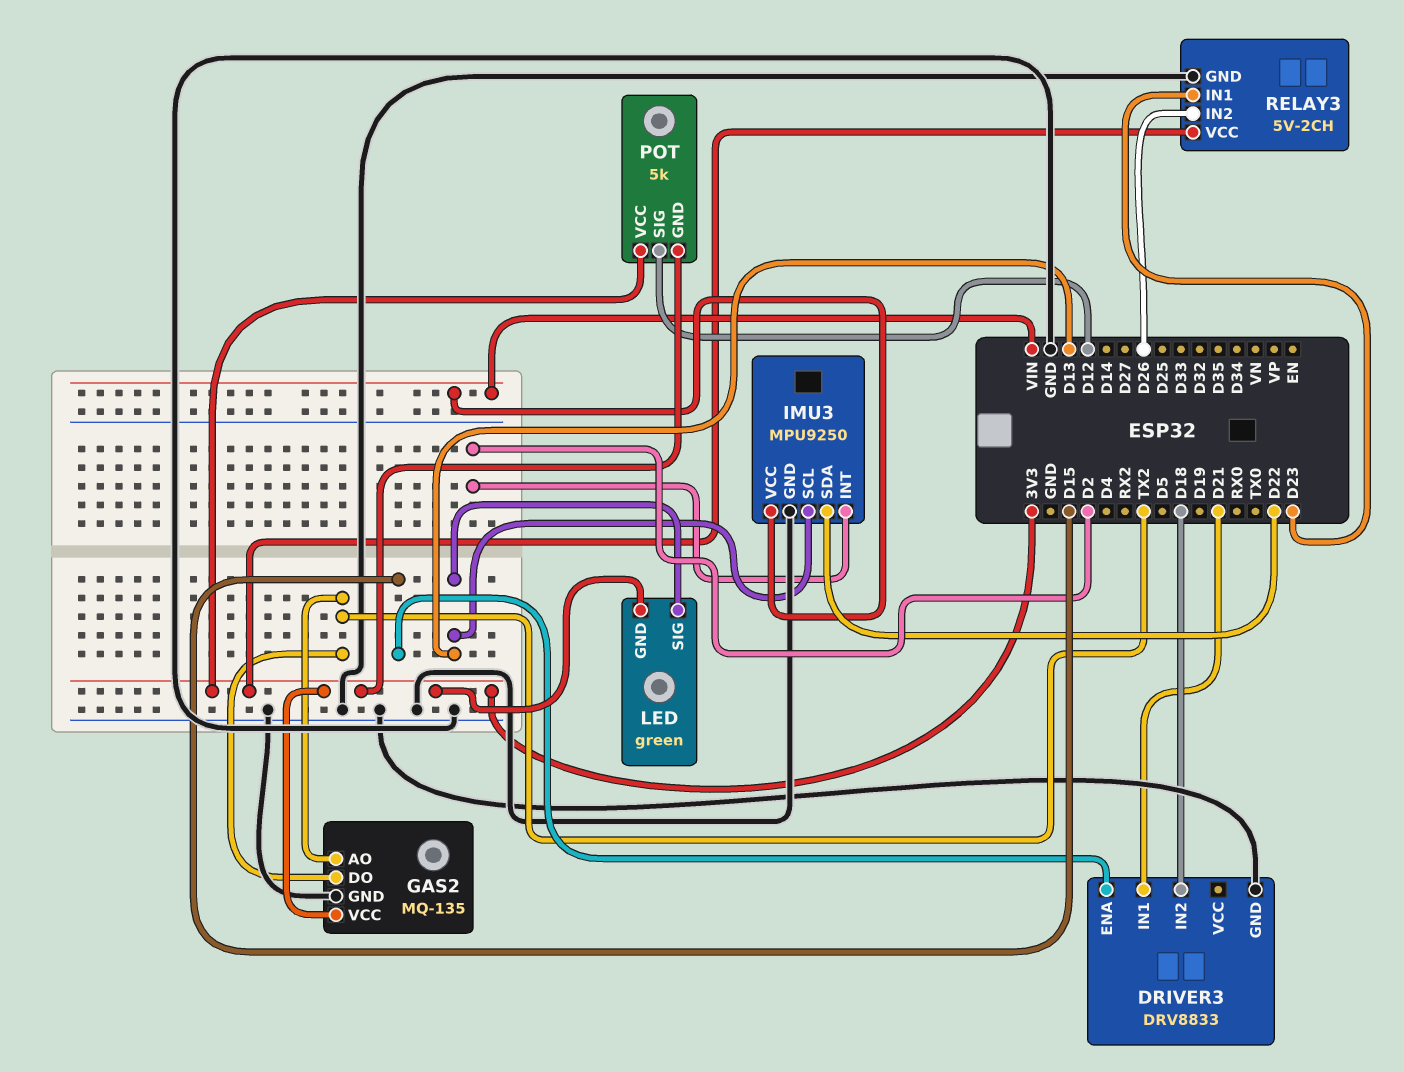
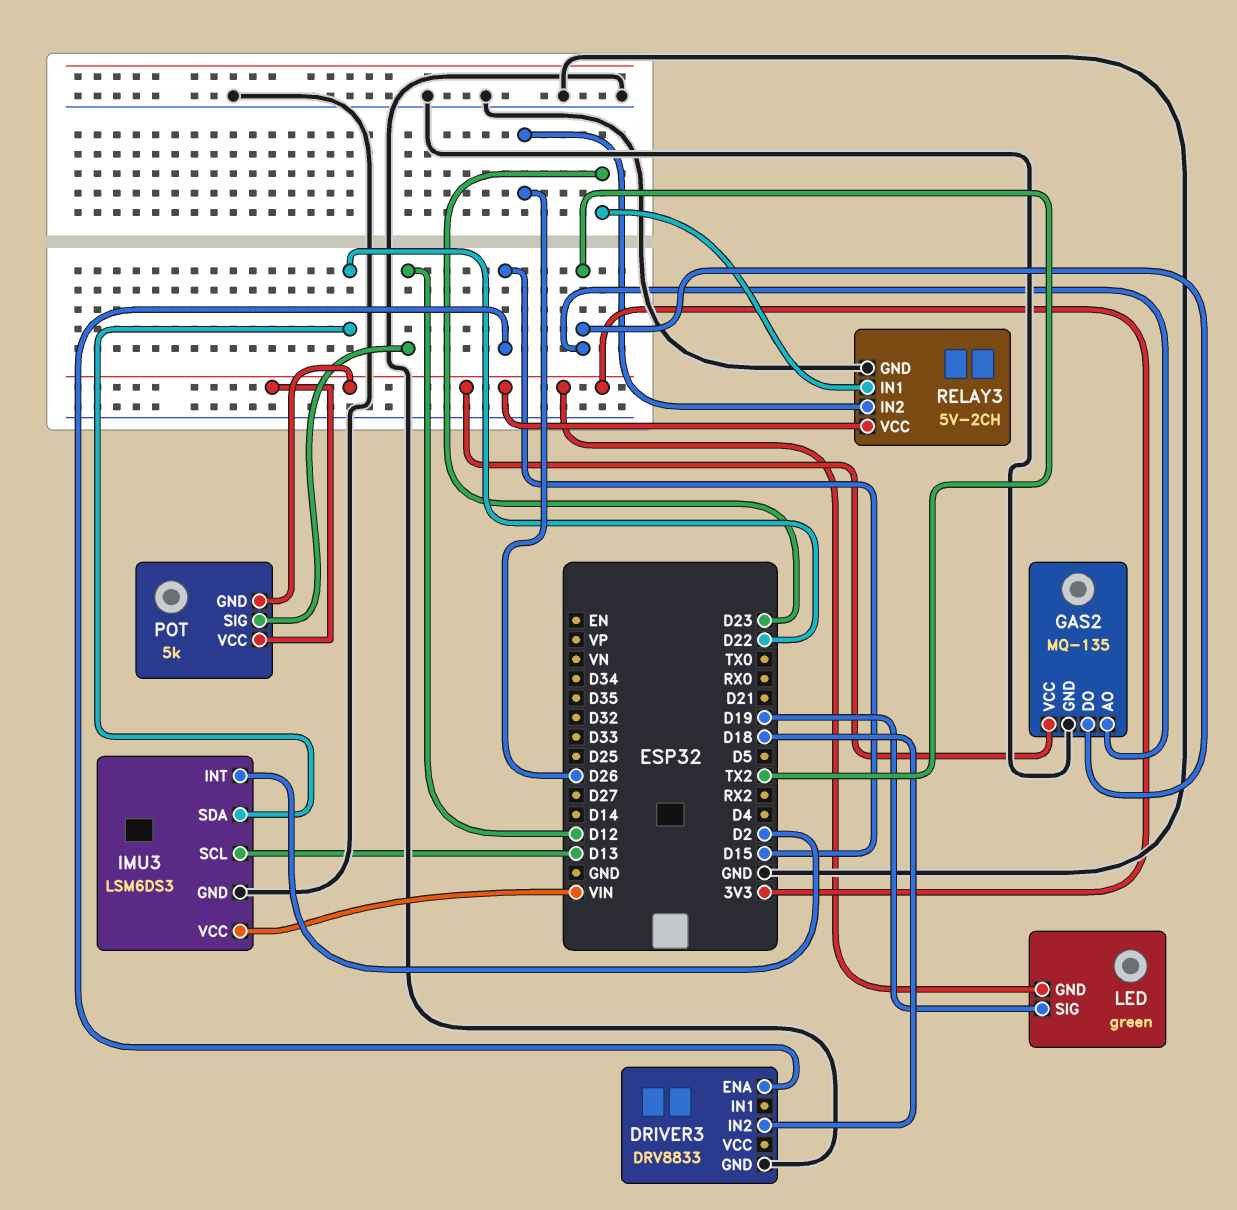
DRIVER3 pin IN1: D21 -> none
IMU3: MPU9250 -> LSM6DS3
LED pin SIG: D13 -> D19

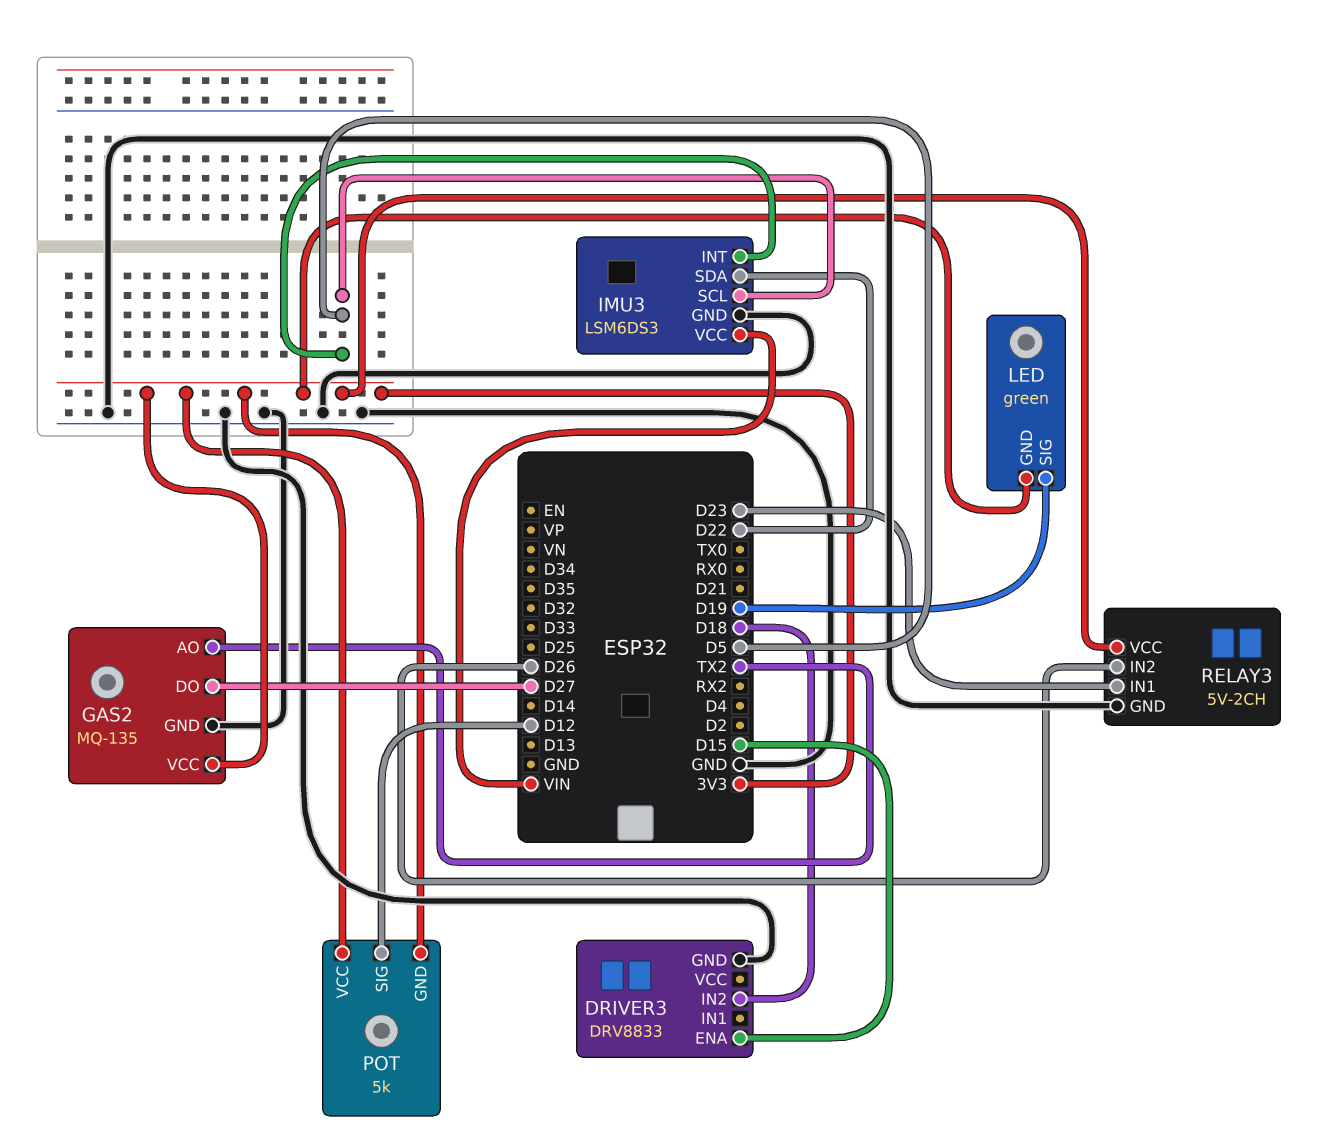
GAS2 pin DO: TX2 -> D27
IMU3 pin INT: D2 -> D5
IMU3 pin SCL: D13 -> D5

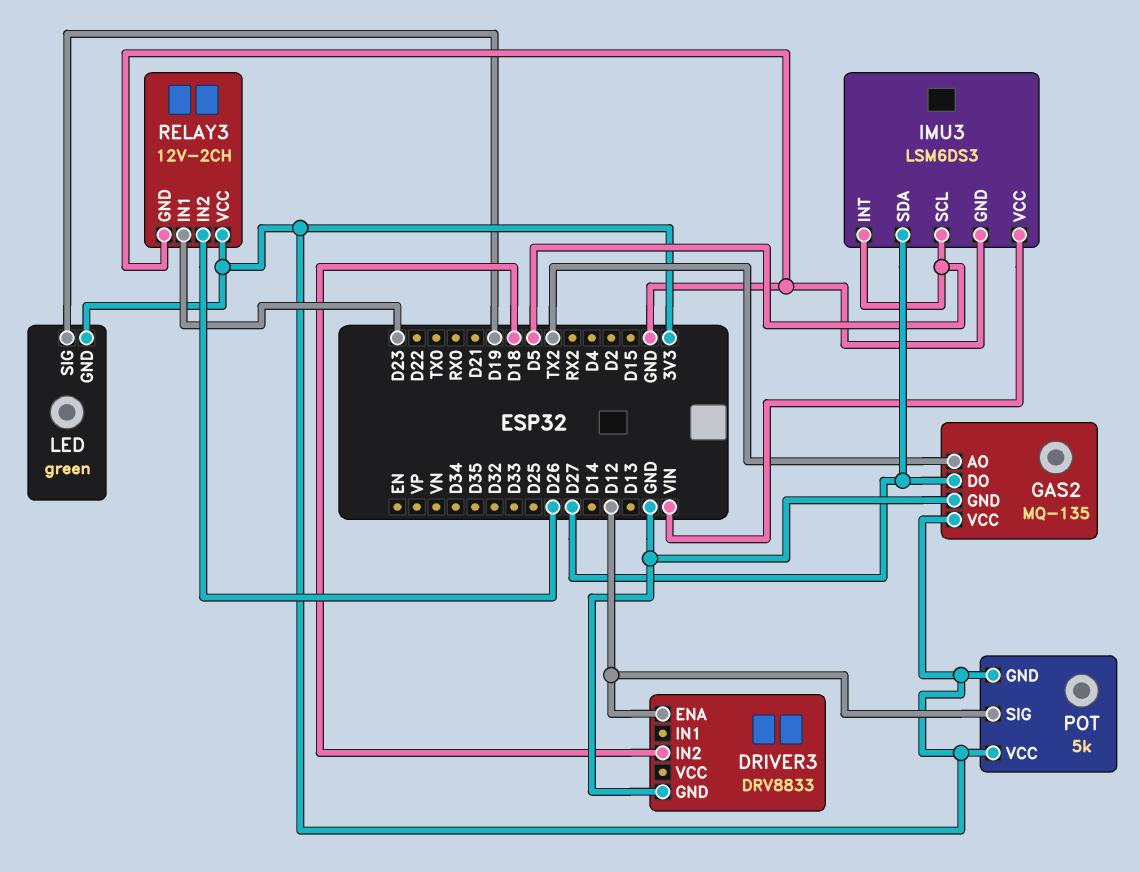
DRIVER3 pin ENA: D15 -> D12
IMU3 pin SDA: D22 -> D27
RELAY3: 5V-2CH -> 12V-2CH

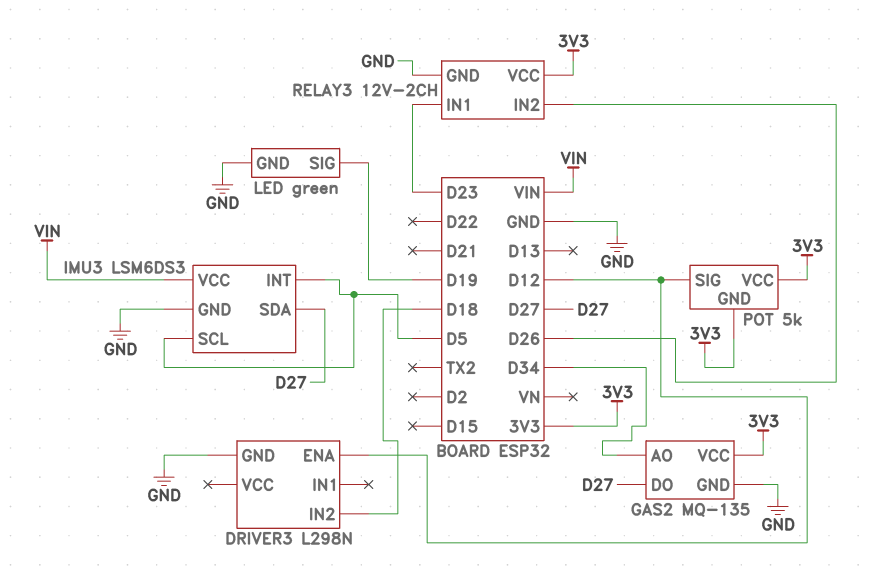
DRIVER3: DRV8833 -> L298N
GAS2 pin AO: TX2 -> D34
LED pin GND: 3V3 -> GND

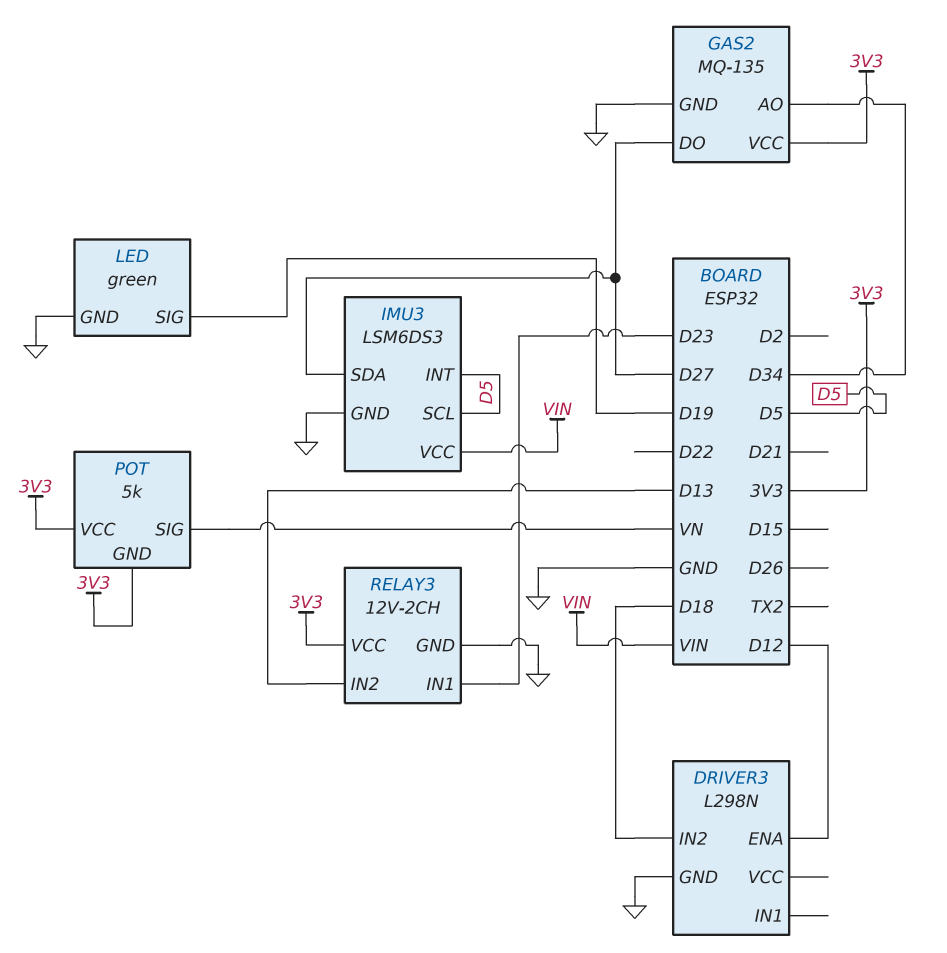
POT pin SIG: D12 -> VN
RELAY3 pin IN2: D26 -> D13

